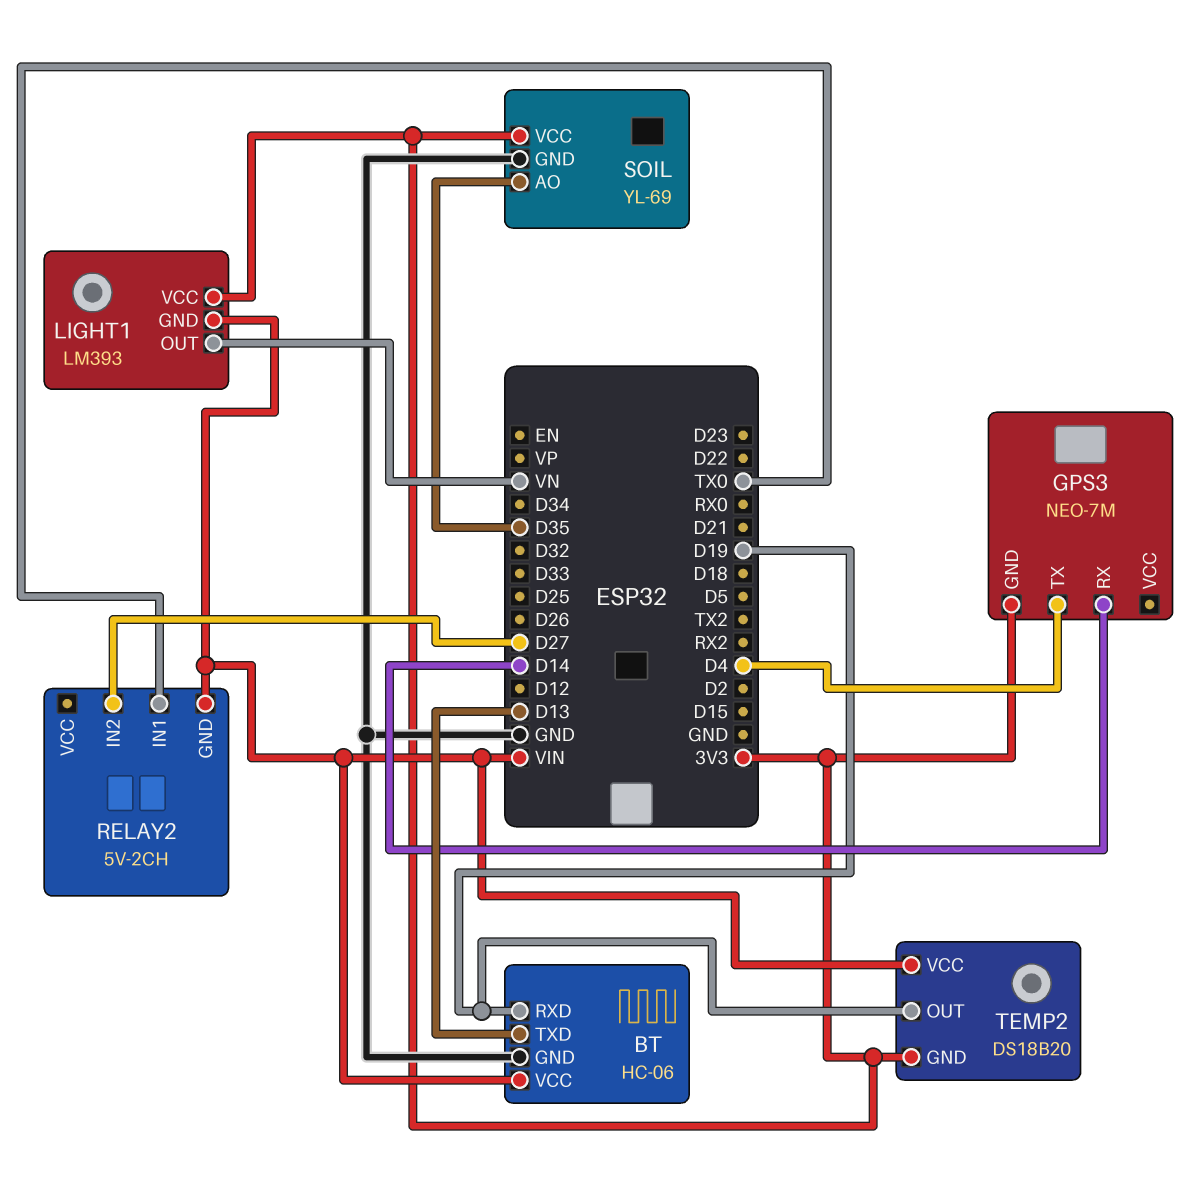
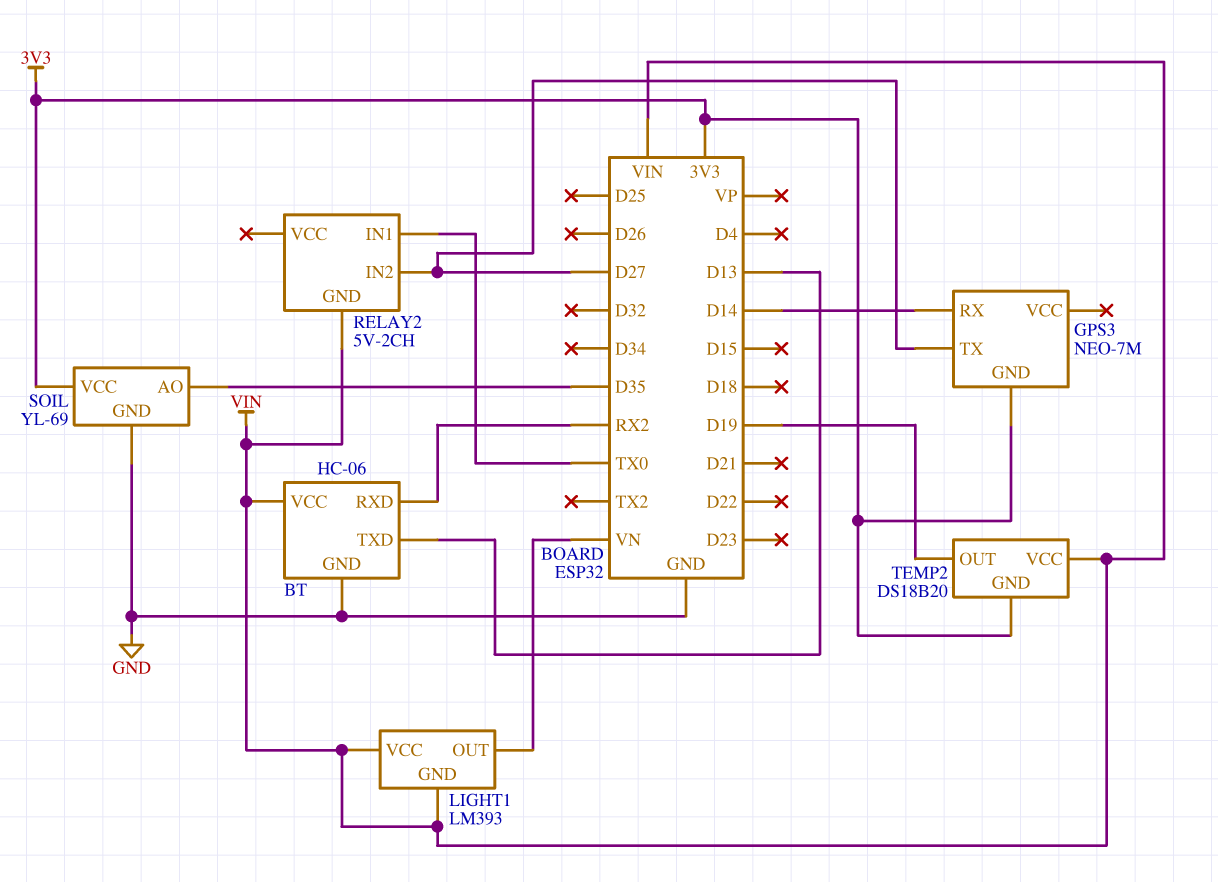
BT pin RXD: D19 -> RX2
GPS3 pin TX: D4 -> D27
LIGHT1 pin VCC: 3V3 -> VIN

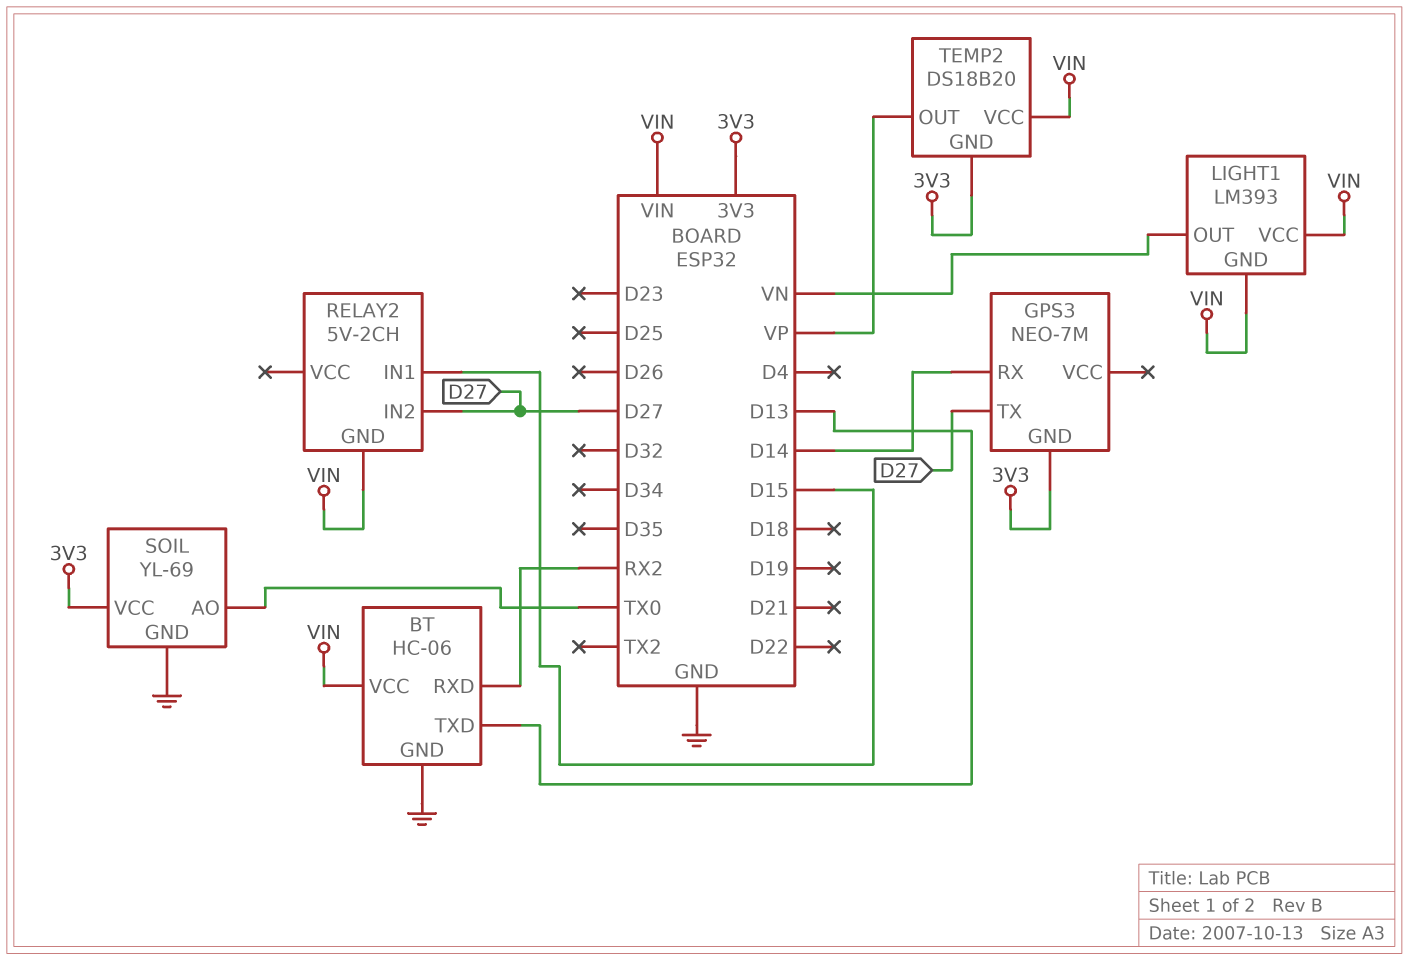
RELAY2 pin IN1: TX0 -> D15
SOIL pin AO: D35 -> TX0
TEMP2 pin OUT: D19 -> VP

